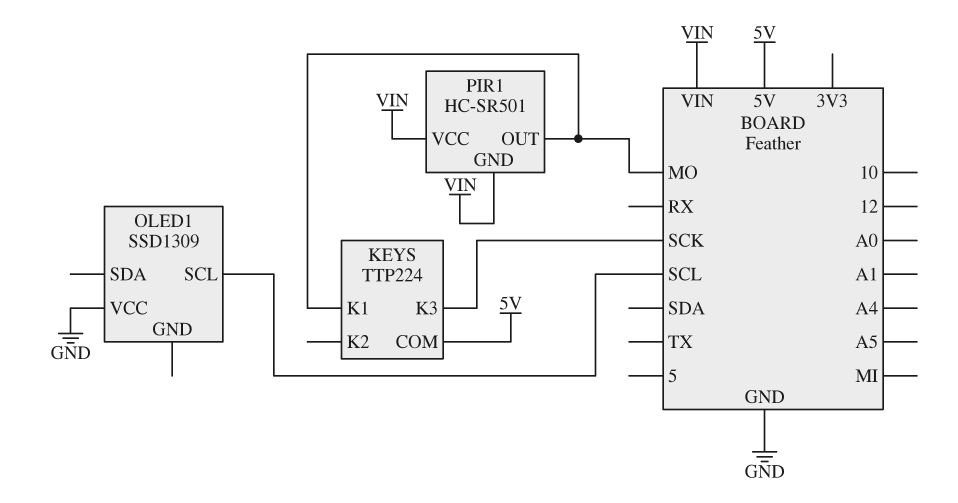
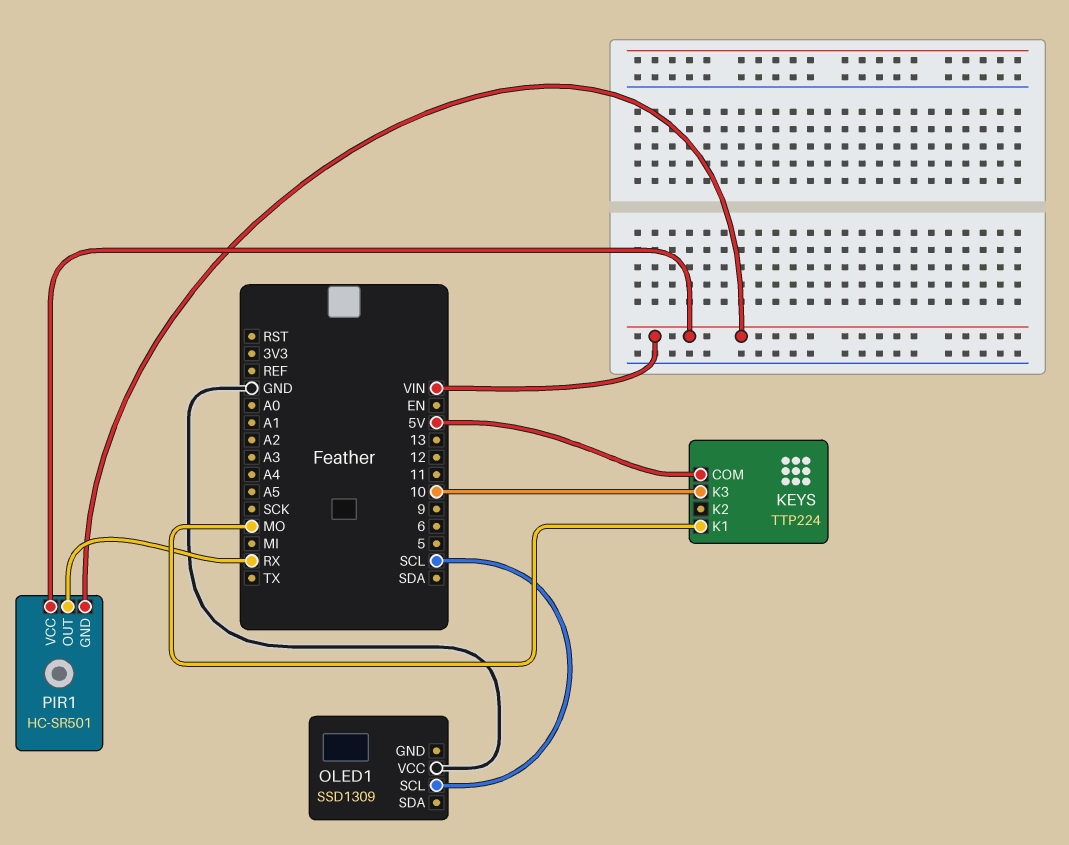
KEYS pin K3: SCK -> 10
PIR1 pin OUT: MO -> RX

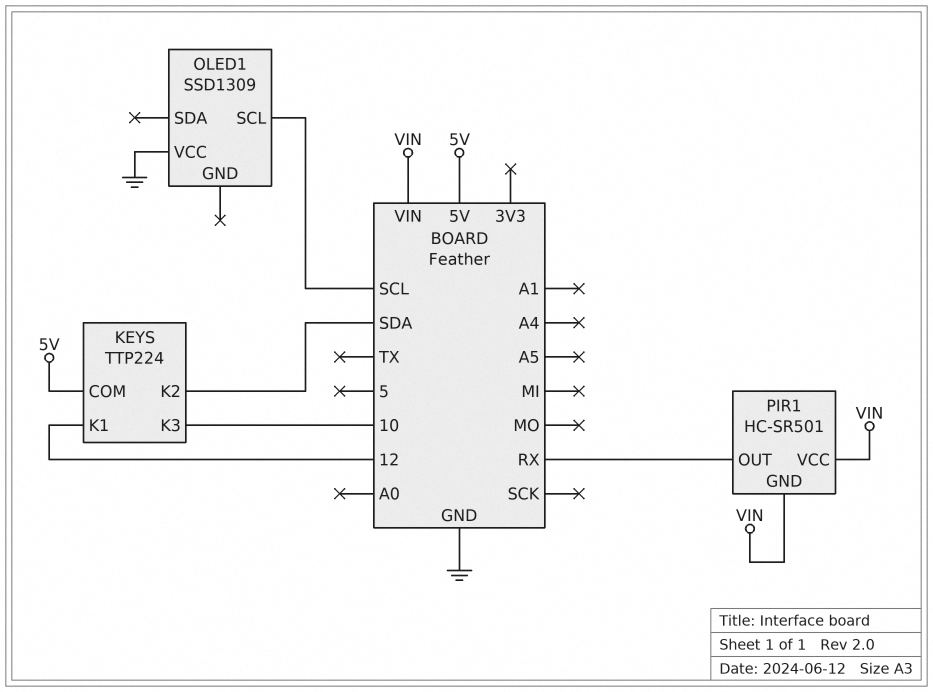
KEYS pin K1: MO -> 12
KEYS pin K2: none -> SDA

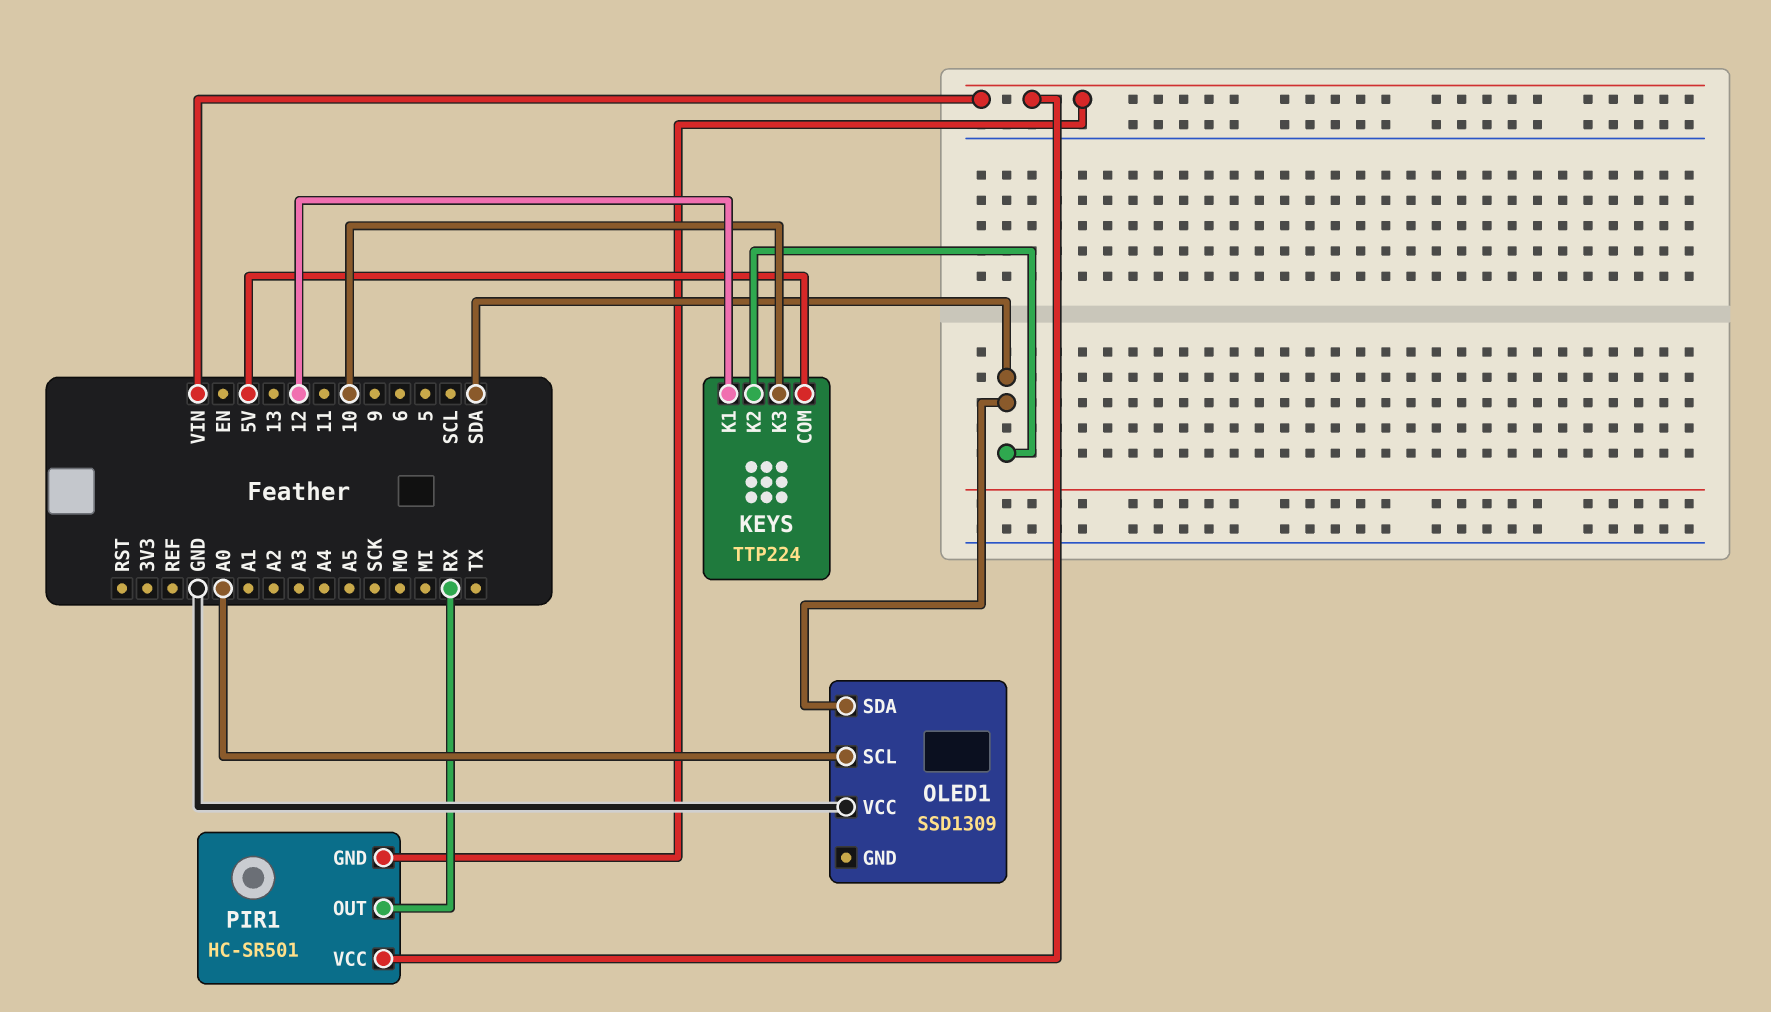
OLED1 pin SCL: SCL -> A0
OLED1 pin SDA: none -> SDA

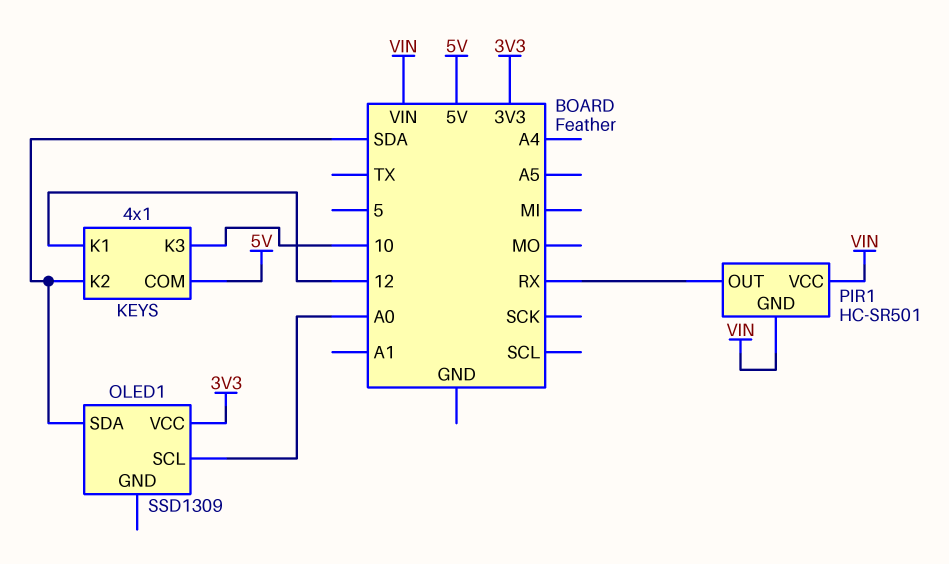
KEYS: TTP224 -> 4x1
OLED1 pin VCC: GND -> 3V3

